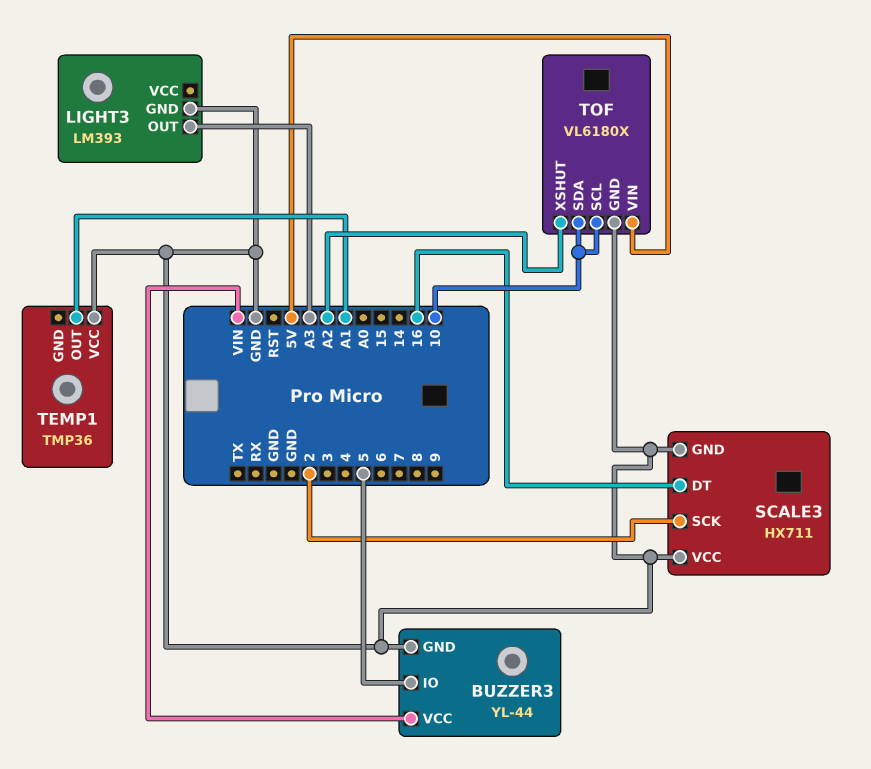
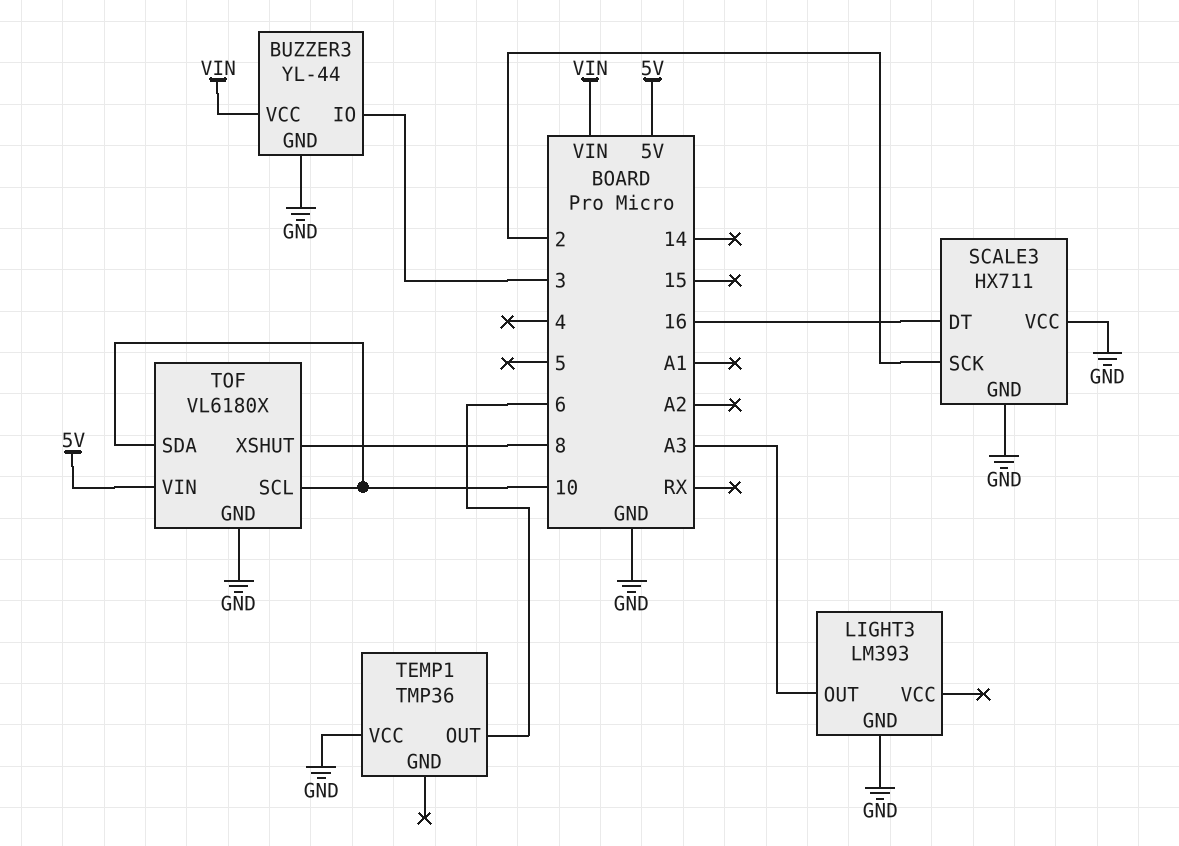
BUZZER3 pin IO: 5 -> 3
TEMP1 pin OUT: A1 -> 6
TOF pin XSHUT: A2 -> 8

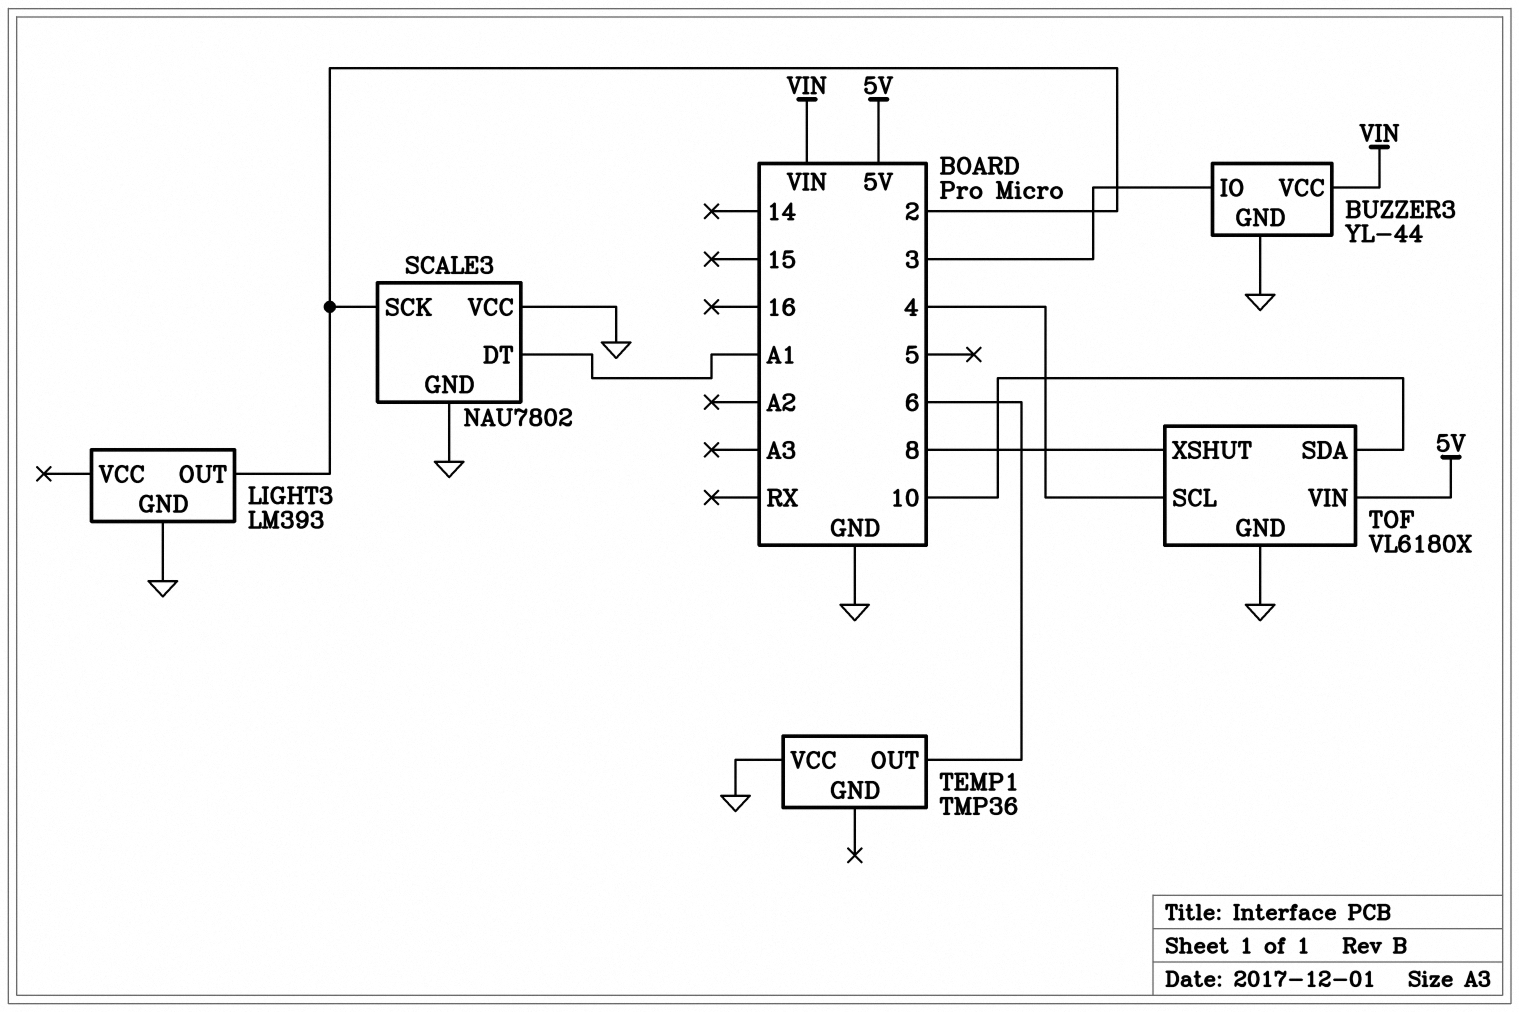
LIGHT3 pin OUT: A3 -> 2
SCALE3: HX711 -> NAU7802
SCALE3 pin DT: 16 -> A1
TOF pin SCL: 10 -> 4

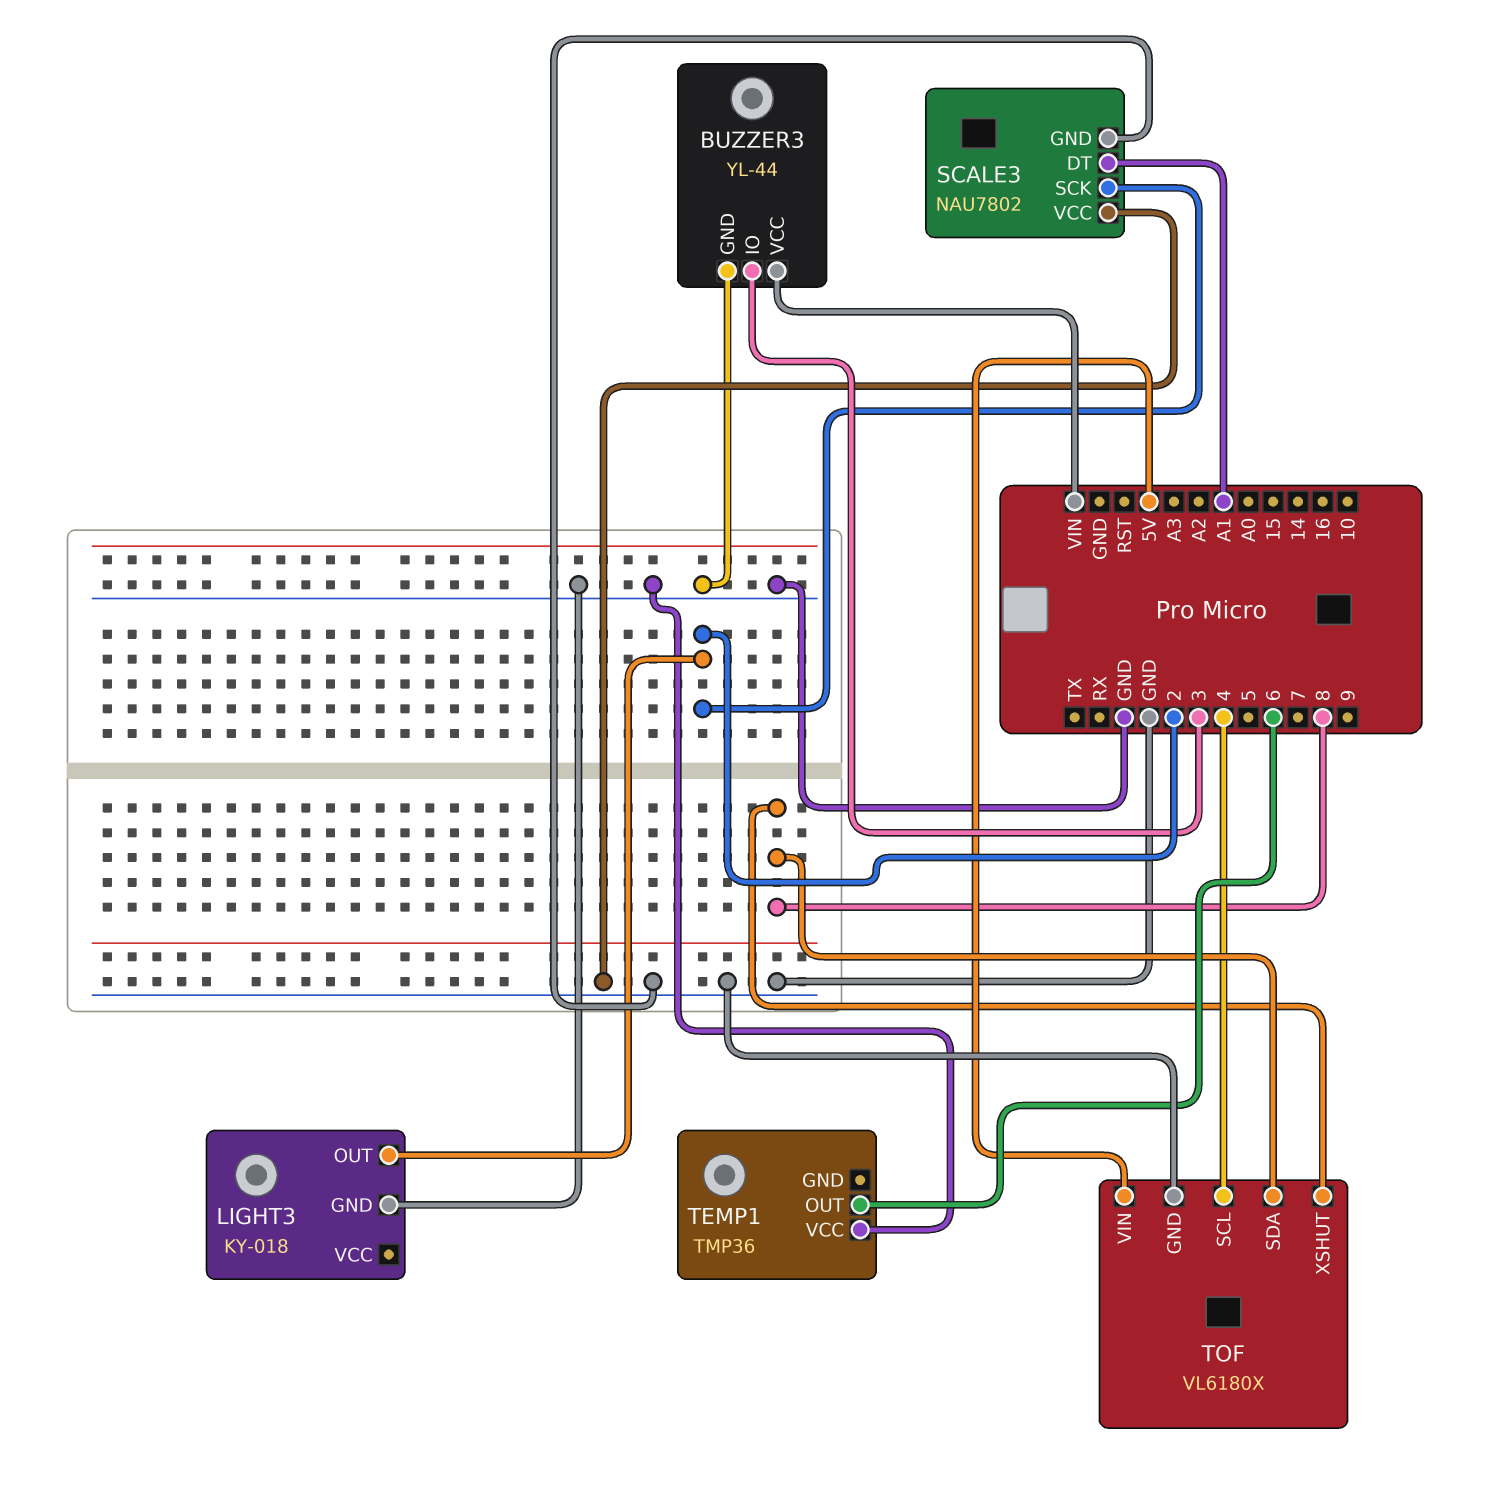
LIGHT3: LM393 -> KY-018
TOF pin SDA: 10 -> 8

